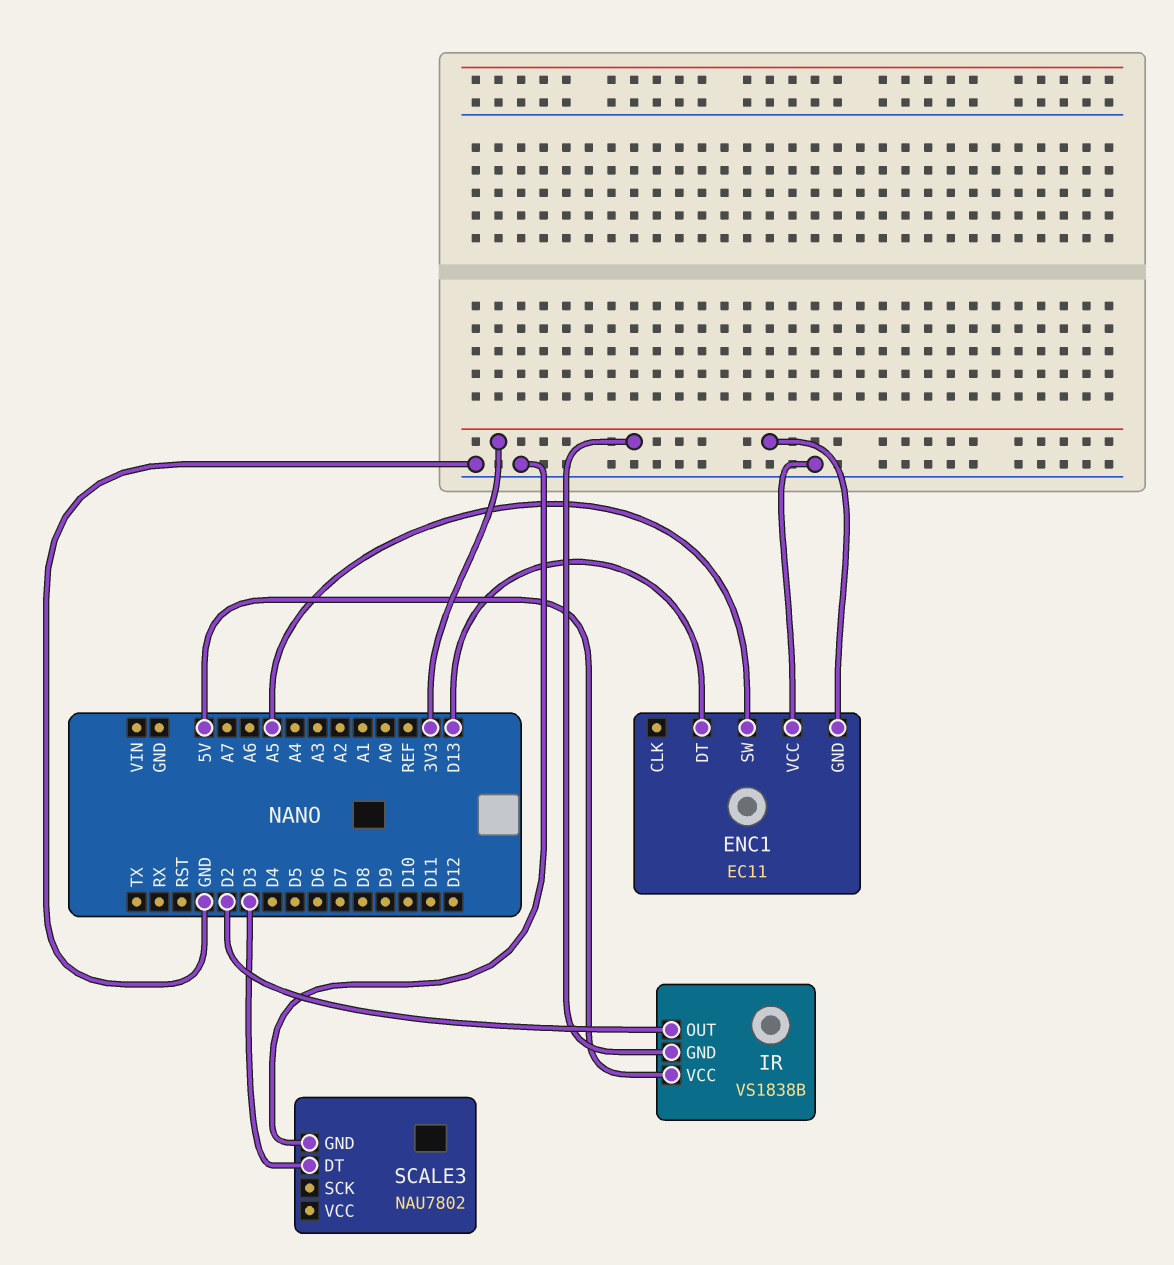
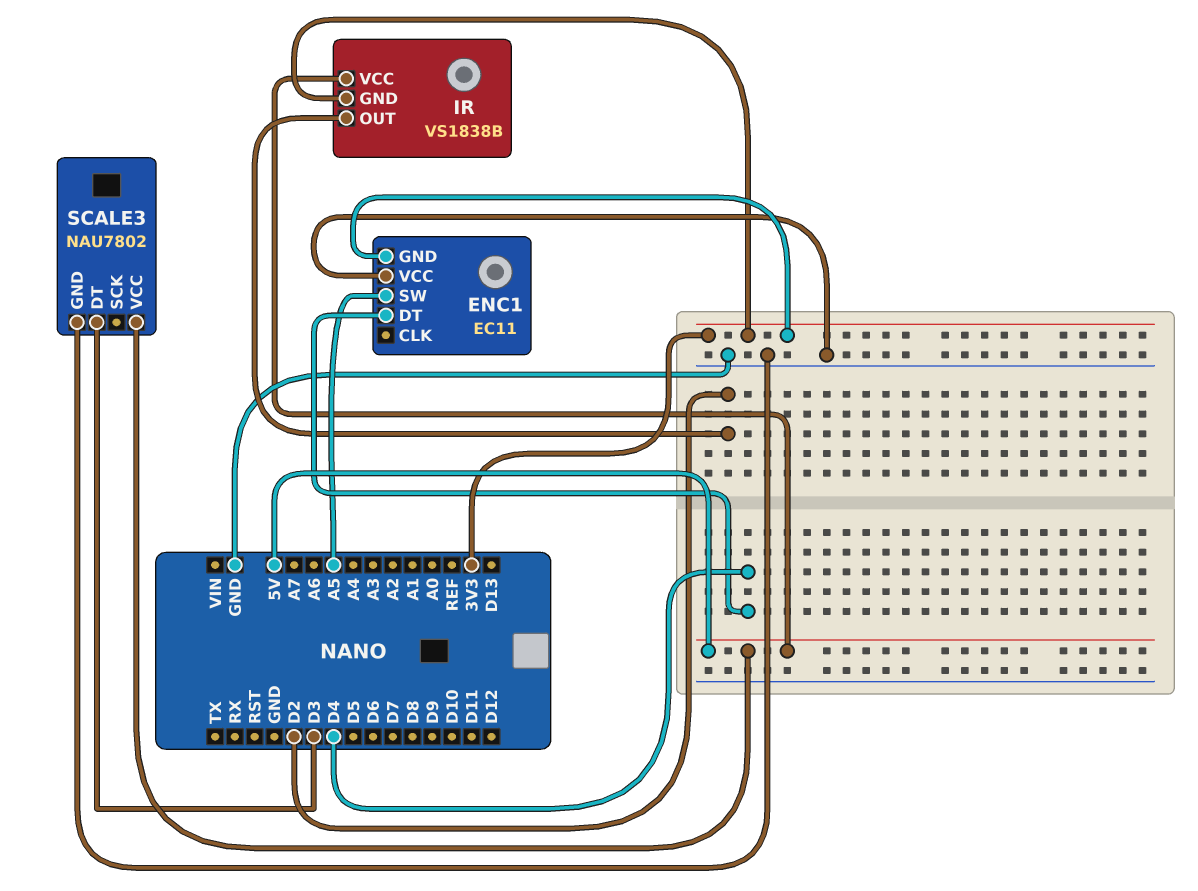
ENC1 pin DT: D13 -> D4
SCALE3 pin VCC: none -> 5V

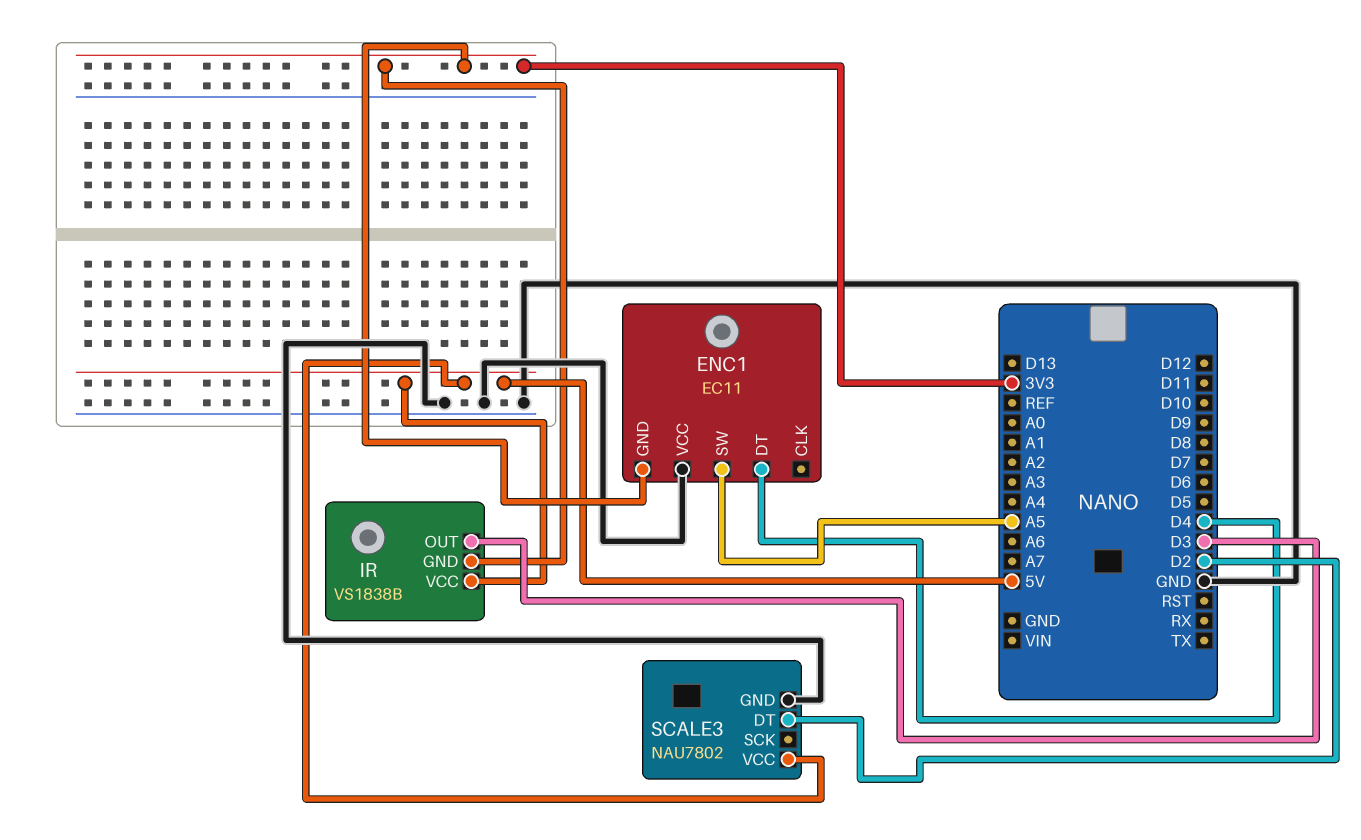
IR pin OUT: D2 -> D3
SCALE3 pin DT: D3 -> D2

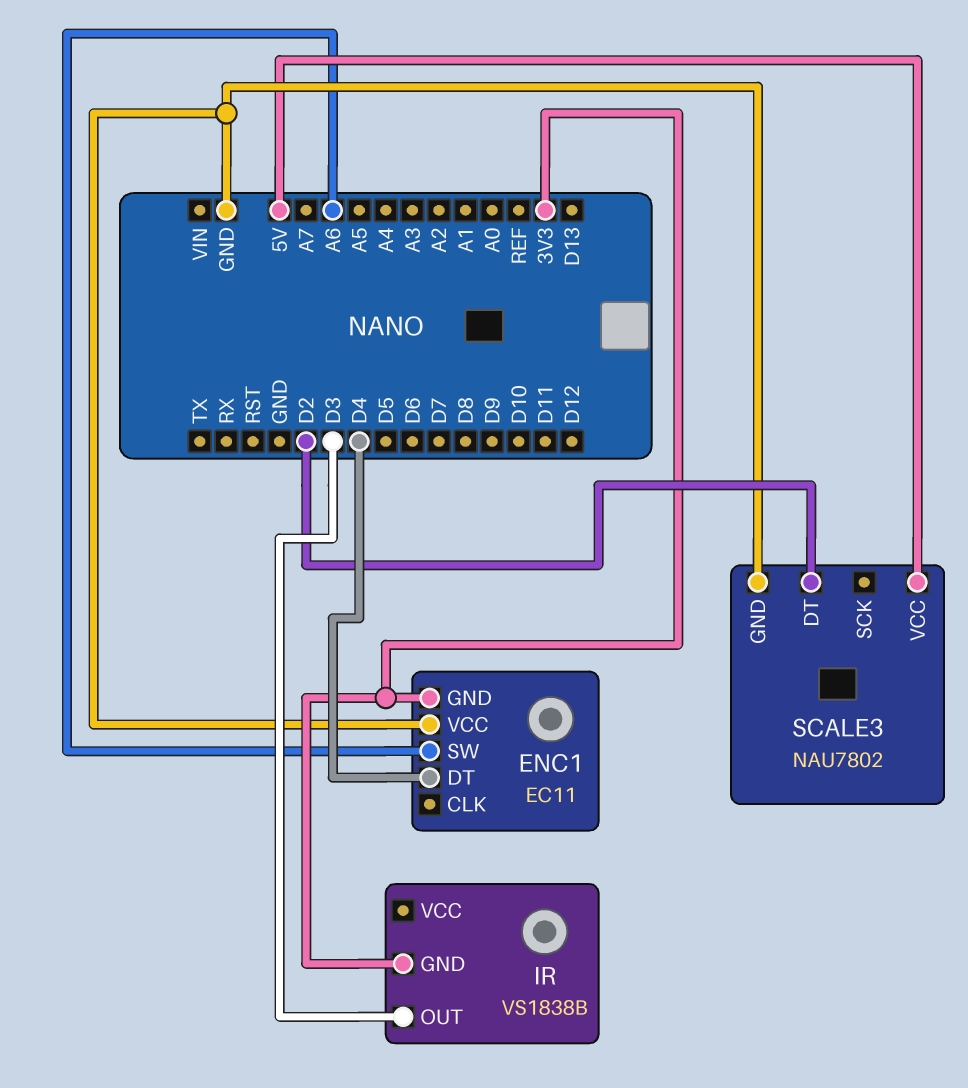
ENC1 pin SW: A5 -> A6
IR pin VCC: 5V -> none

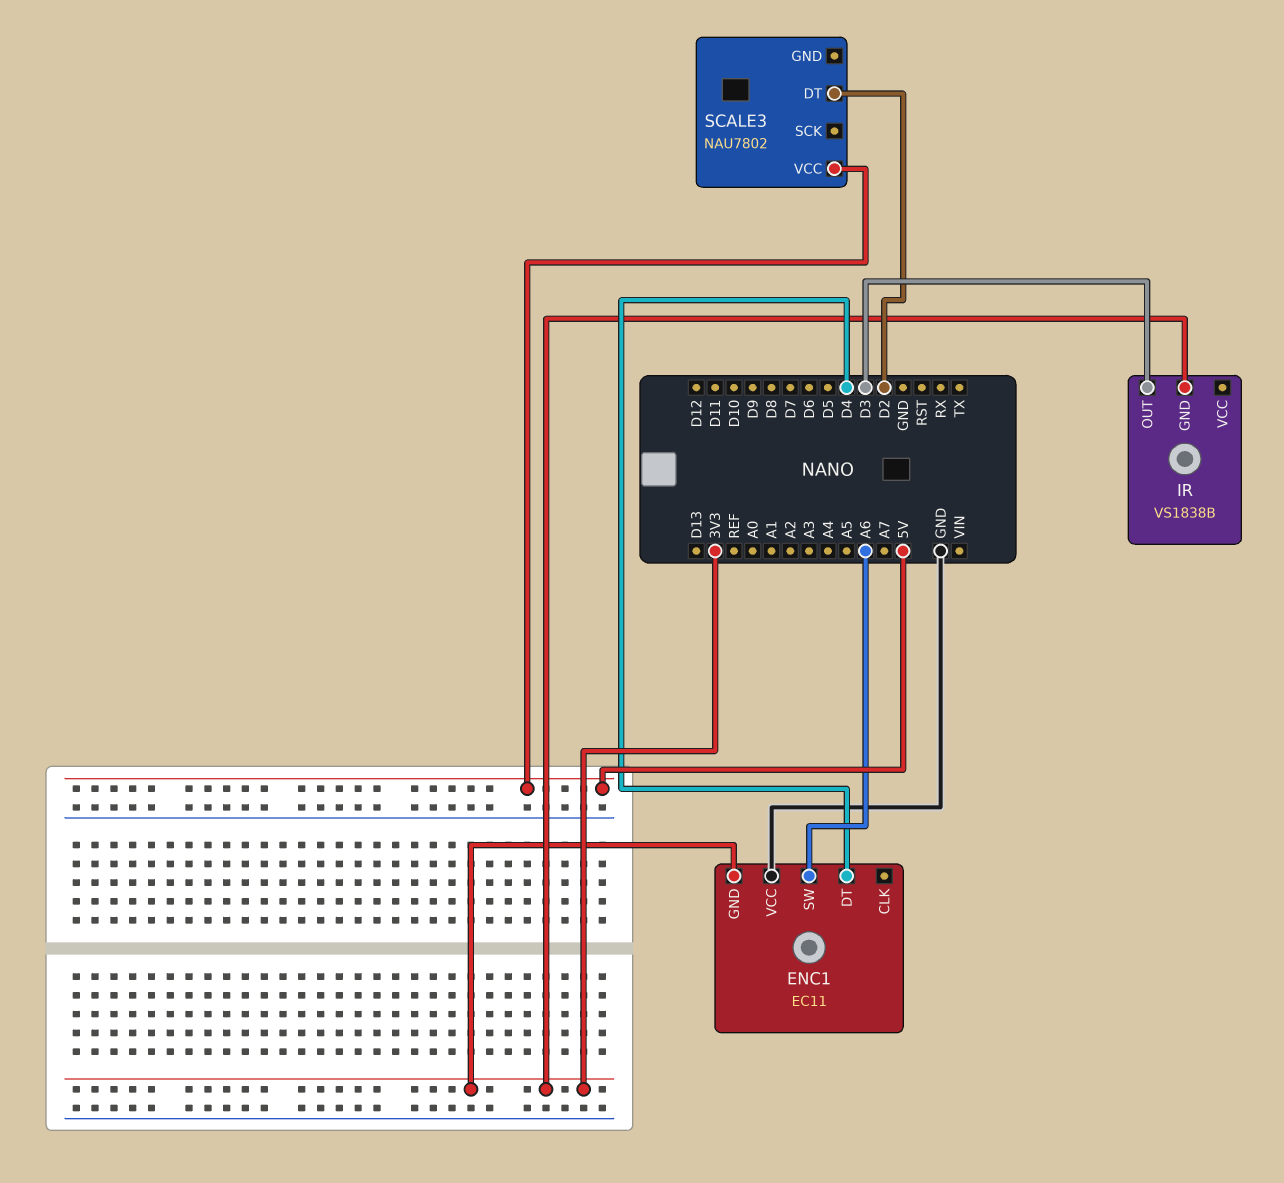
SCALE3 pin GND: GND -> none

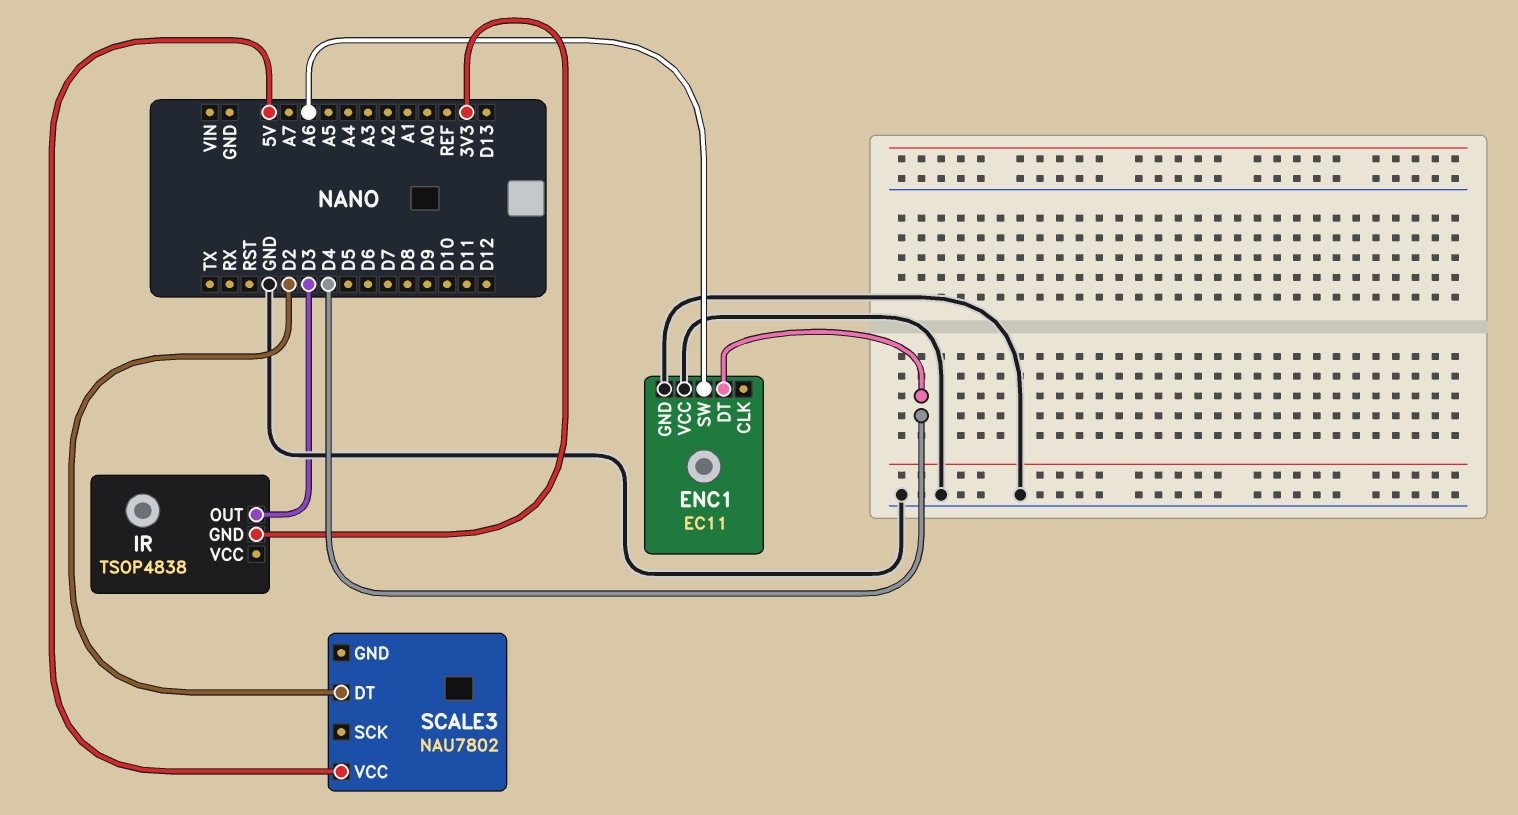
ENC1 pin GND: 3V3 -> GND
IR: VS1838B -> TSOP4838

